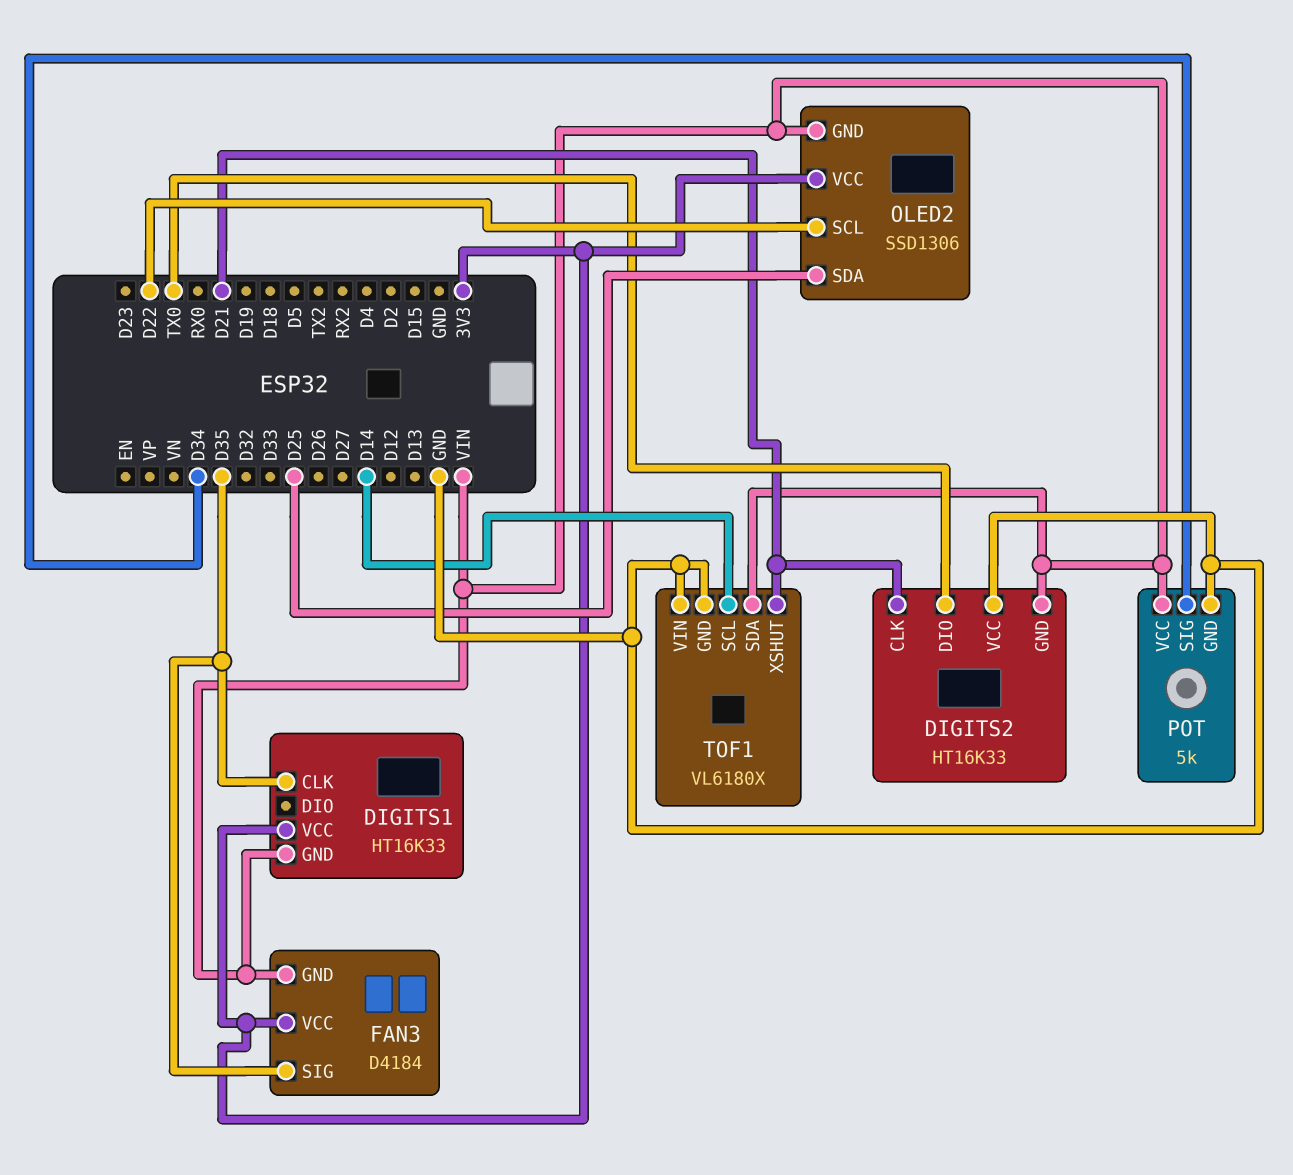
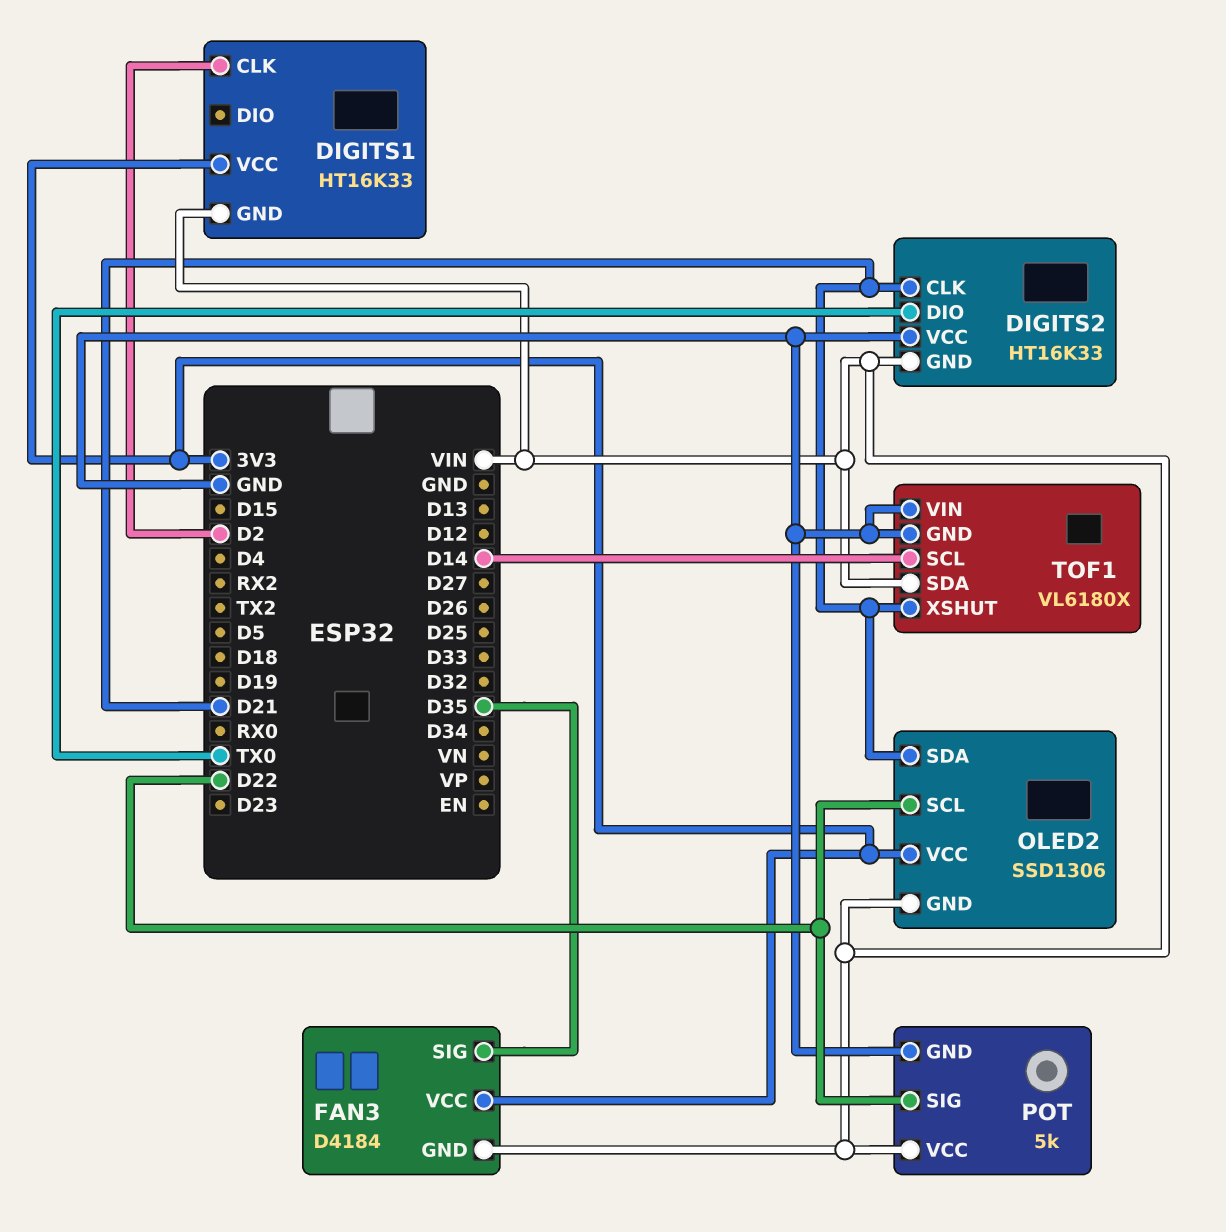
DIGITS1 pin CLK: D35 -> D2
OLED2 pin SDA: D25 -> D21
POT pin SIG: D34 -> D22

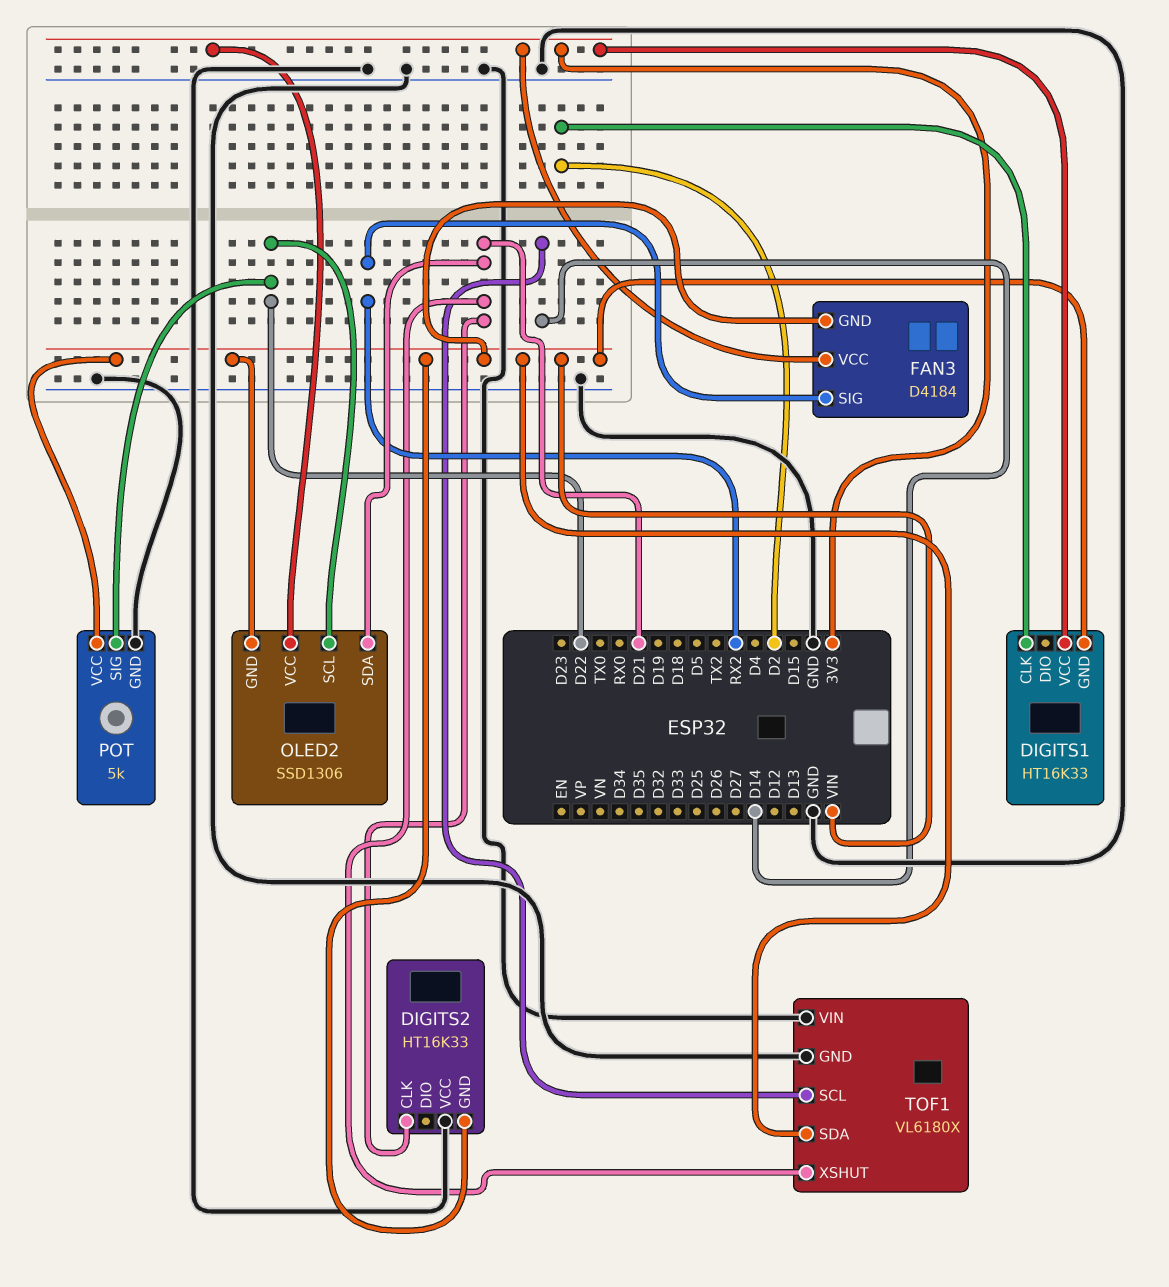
DIGITS2 pin DIO: TX0 -> none
FAN3 pin SIG: D35 -> RX2

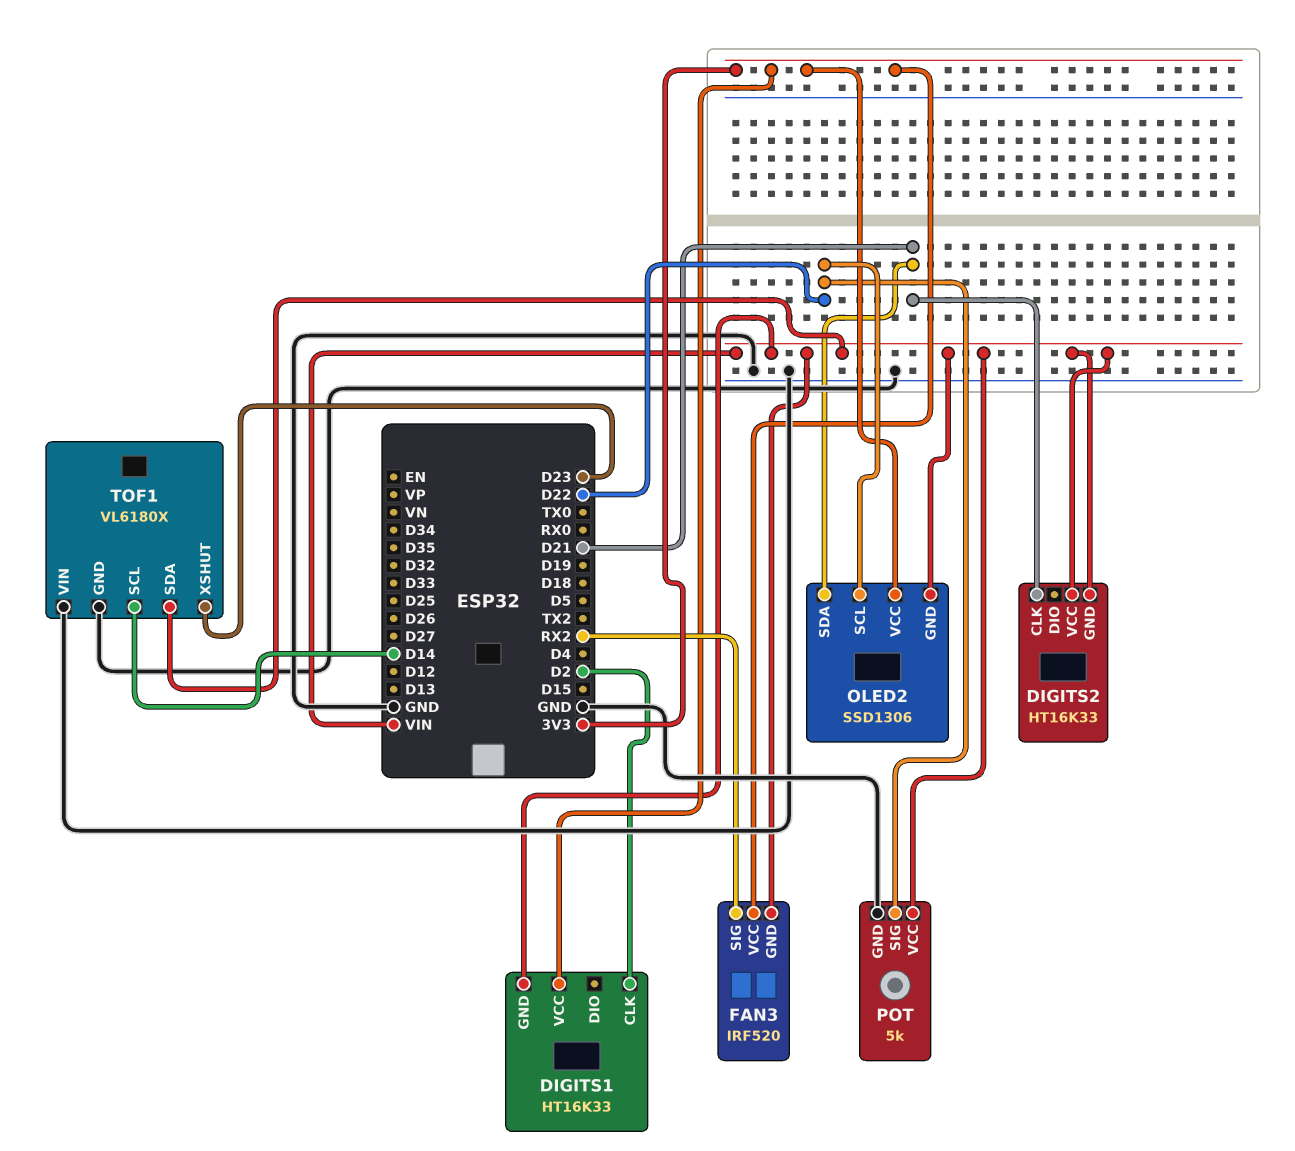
DIGITS2 pin VCC: GND -> VIN
FAN3: D4184 -> IRF520
TOF1 pin XSHUT: D21 -> D23

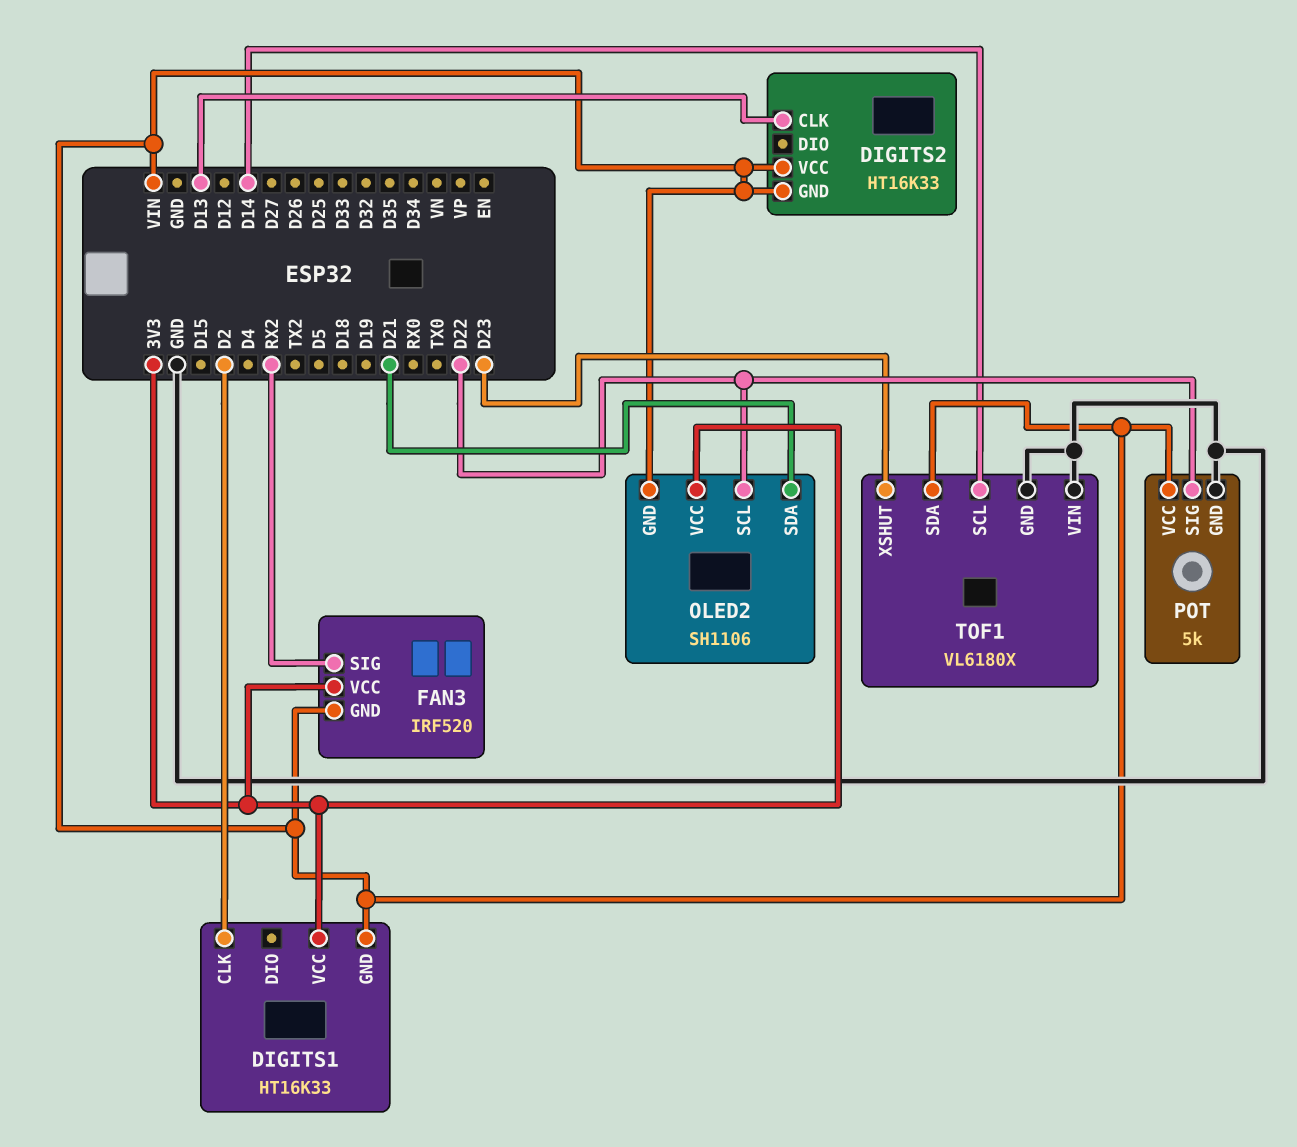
DIGITS2 pin CLK: D21 -> D13
OLED2: SSD1306 -> SH1106

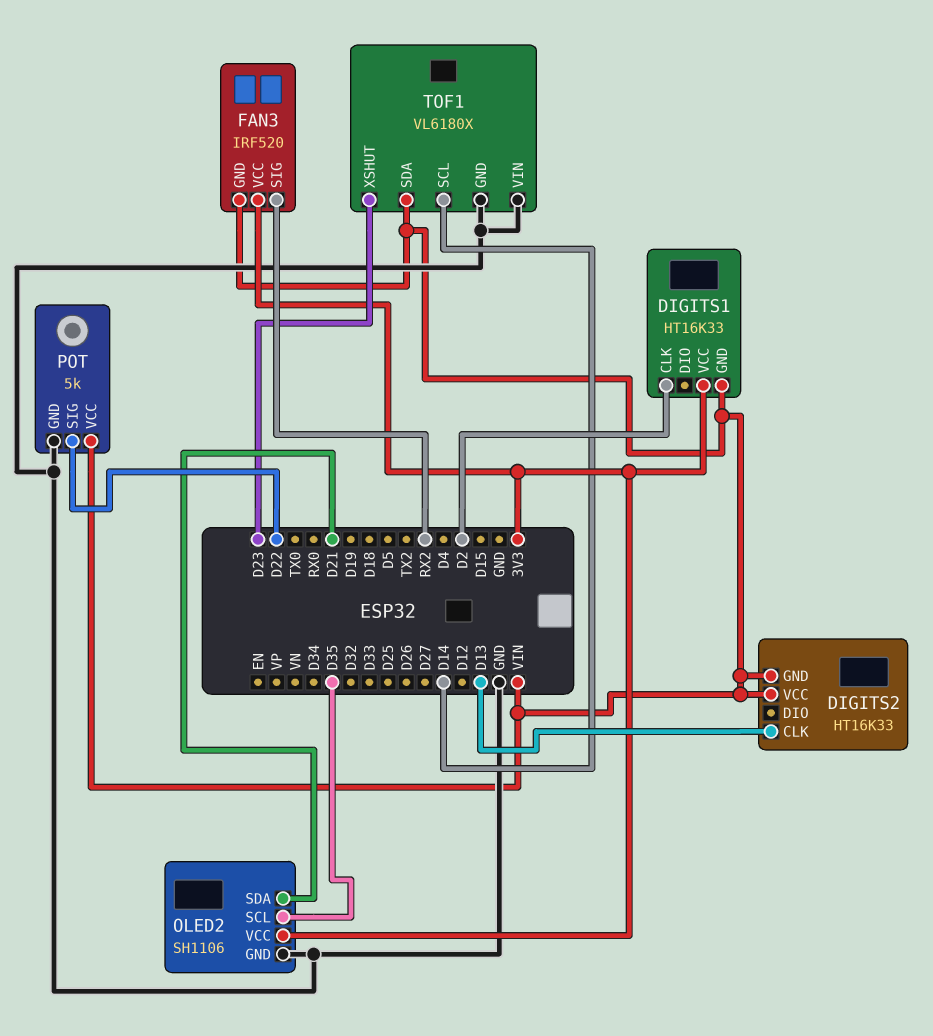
OLED2 pin GND: VIN -> GND
OLED2 pin SCL: D22 -> D35

